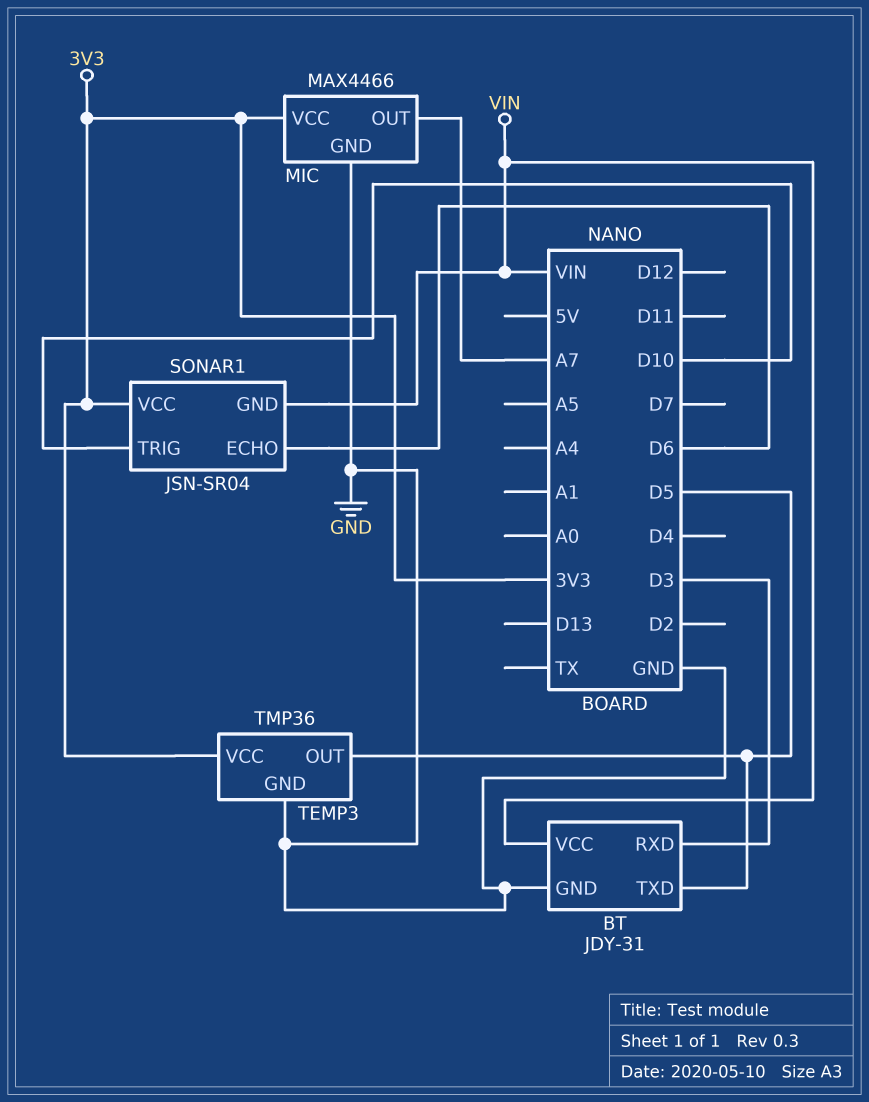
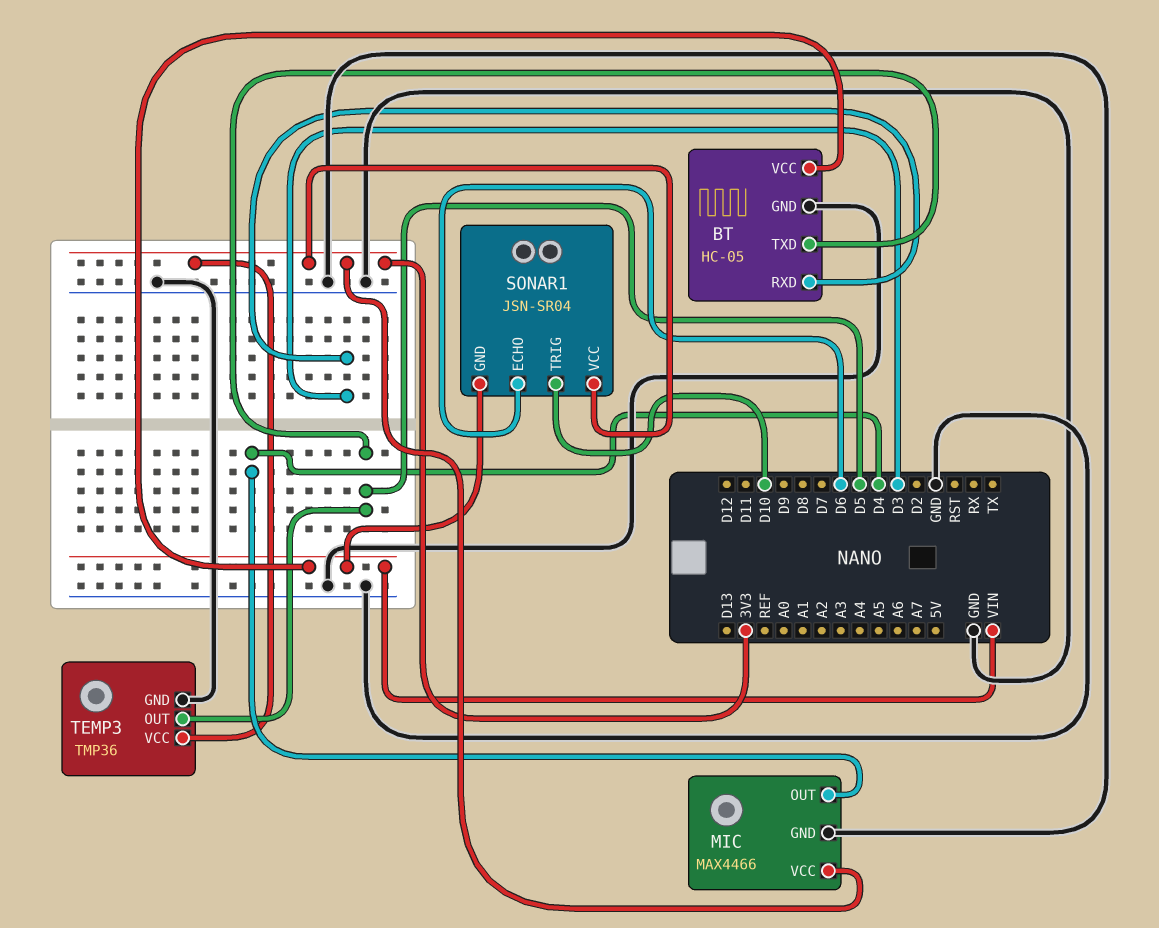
BT: JDY-31 -> HC-05
MIC pin OUT: A7 -> D4

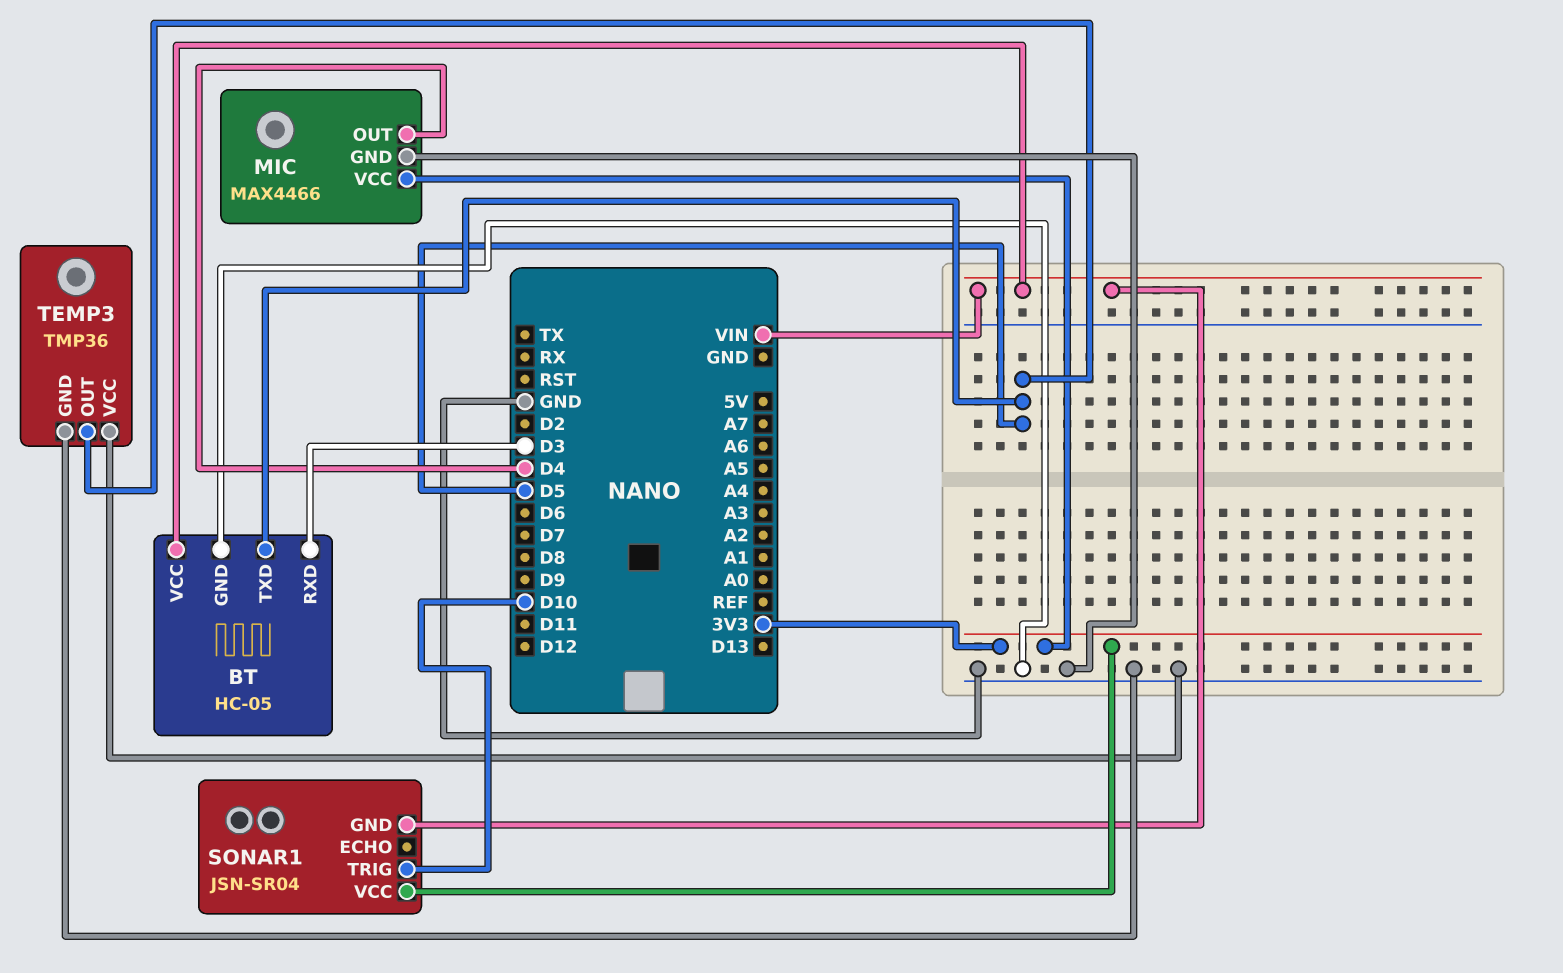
SONAR1 pin ECHO: D6 -> none
TEMP3 pin VCC: 3V3 -> GND

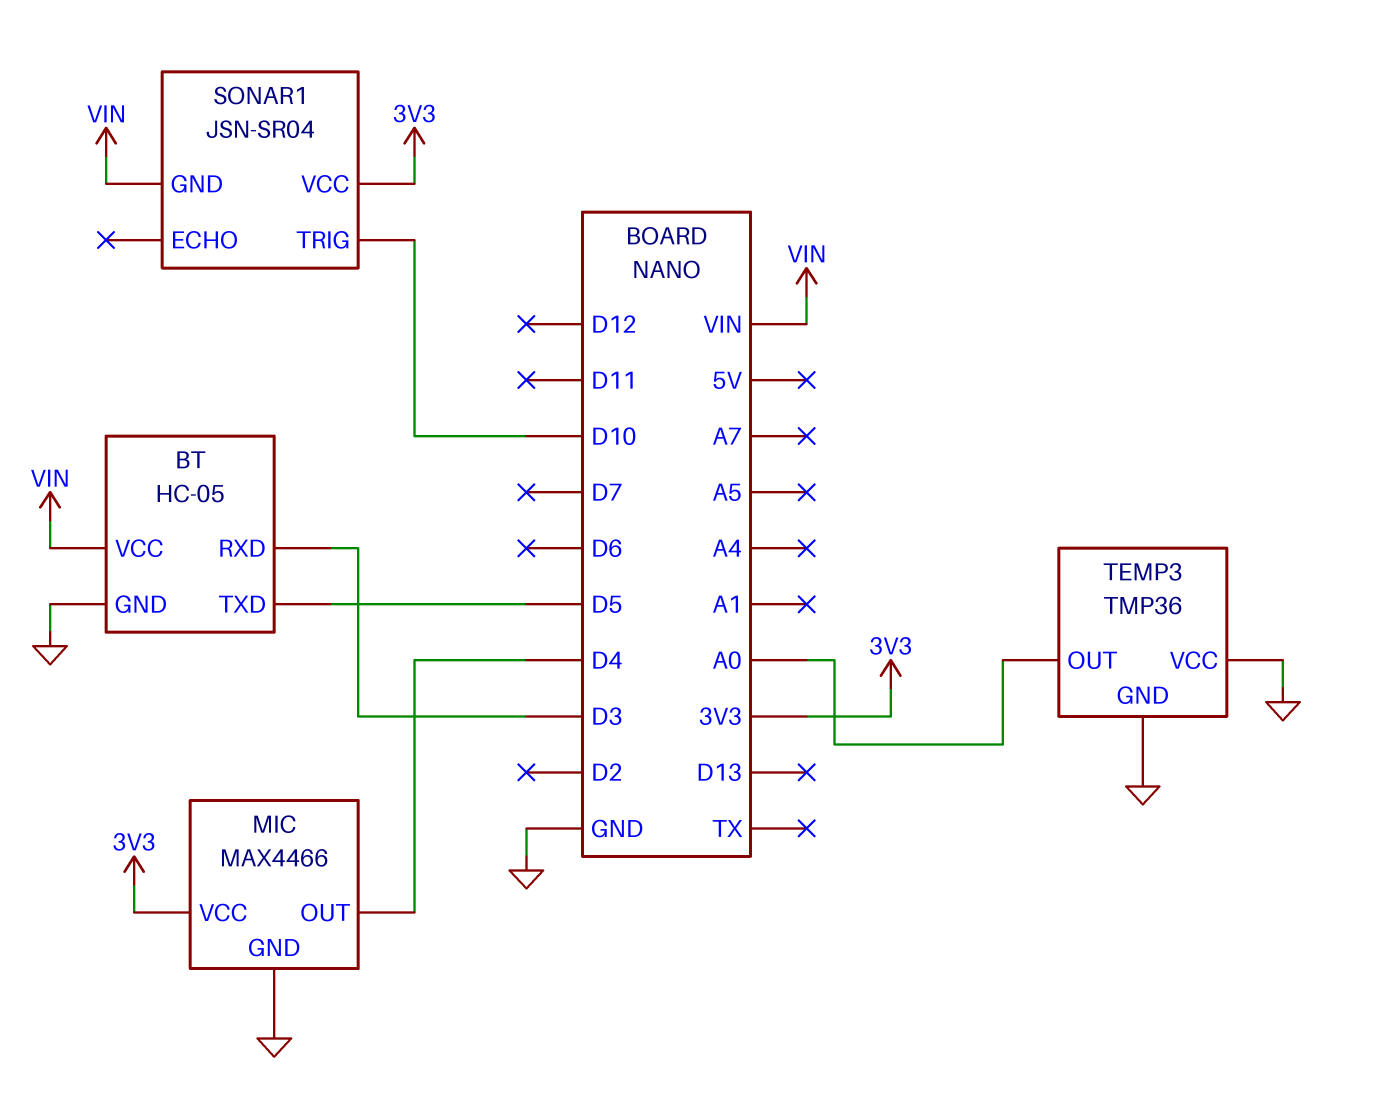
TEMP3 pin OUT: D5 -> A0

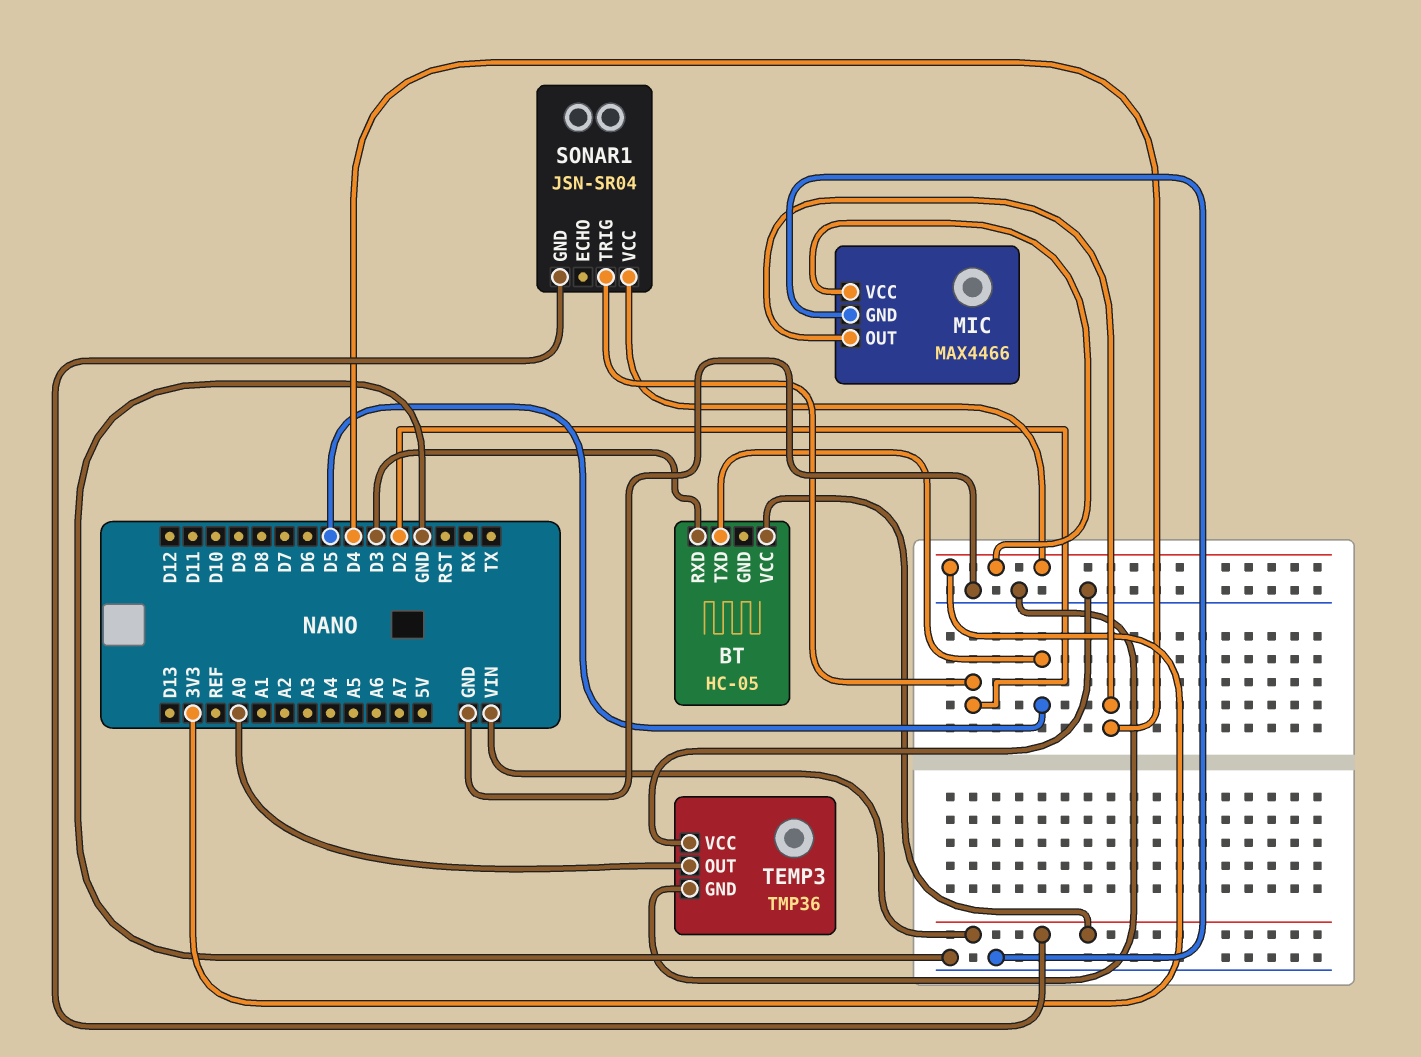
BT pin GND: GND -> none
SONAR1 pin TRIG: D10 -> D2

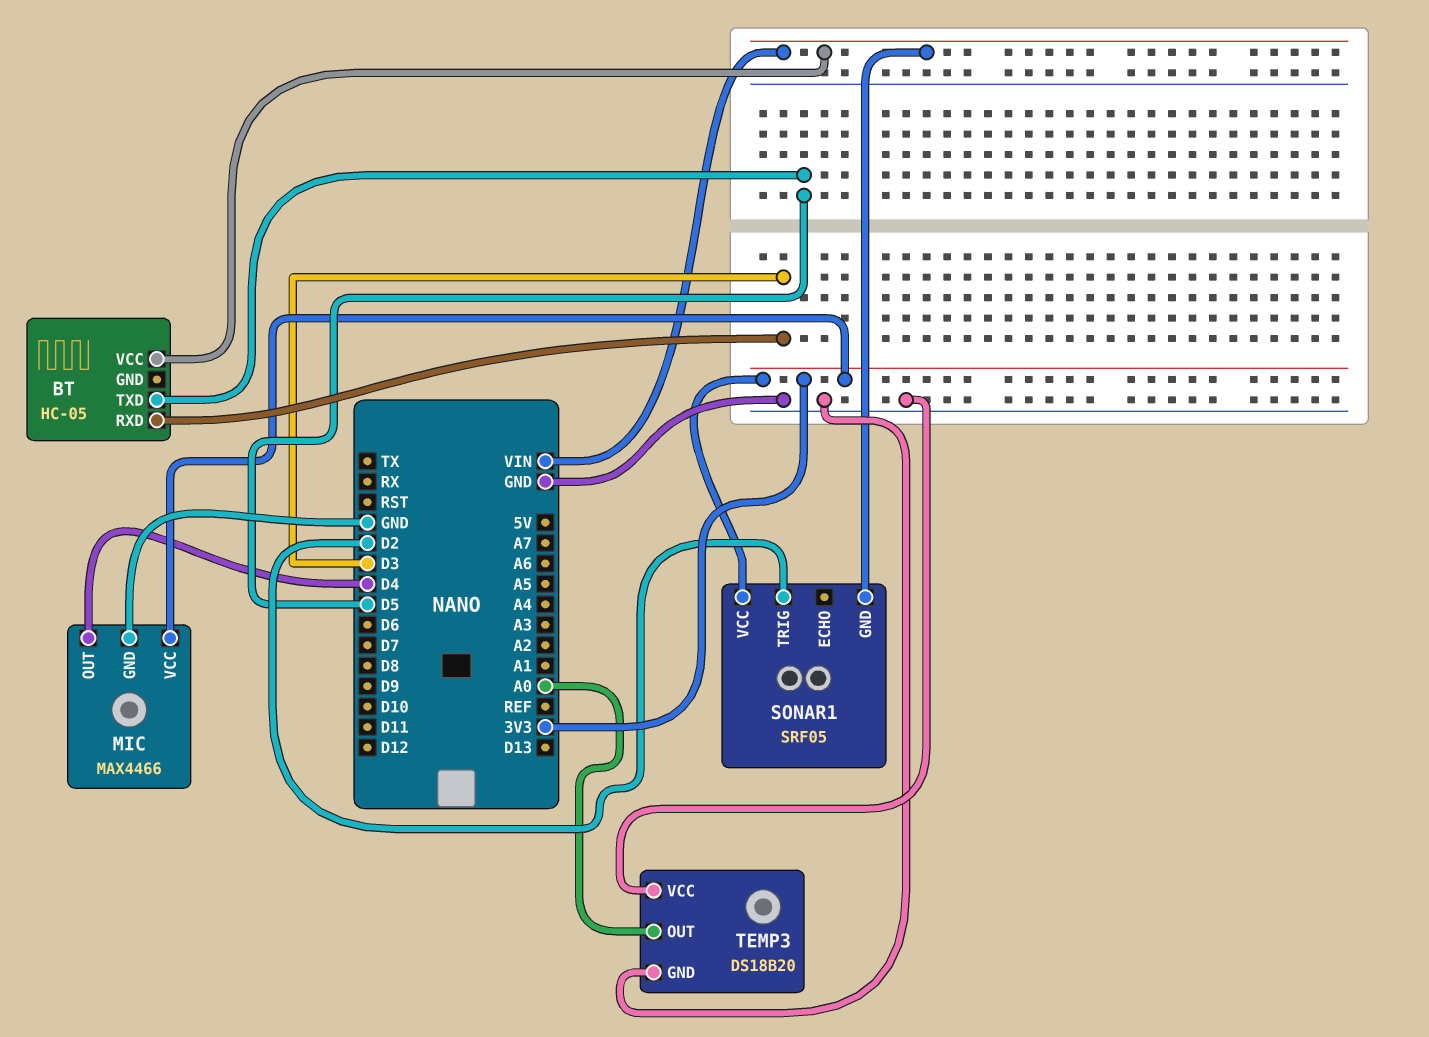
SONAR1: JSN-SR04 -> SRF05
TEMP3: TMP36 -> DS18B20

